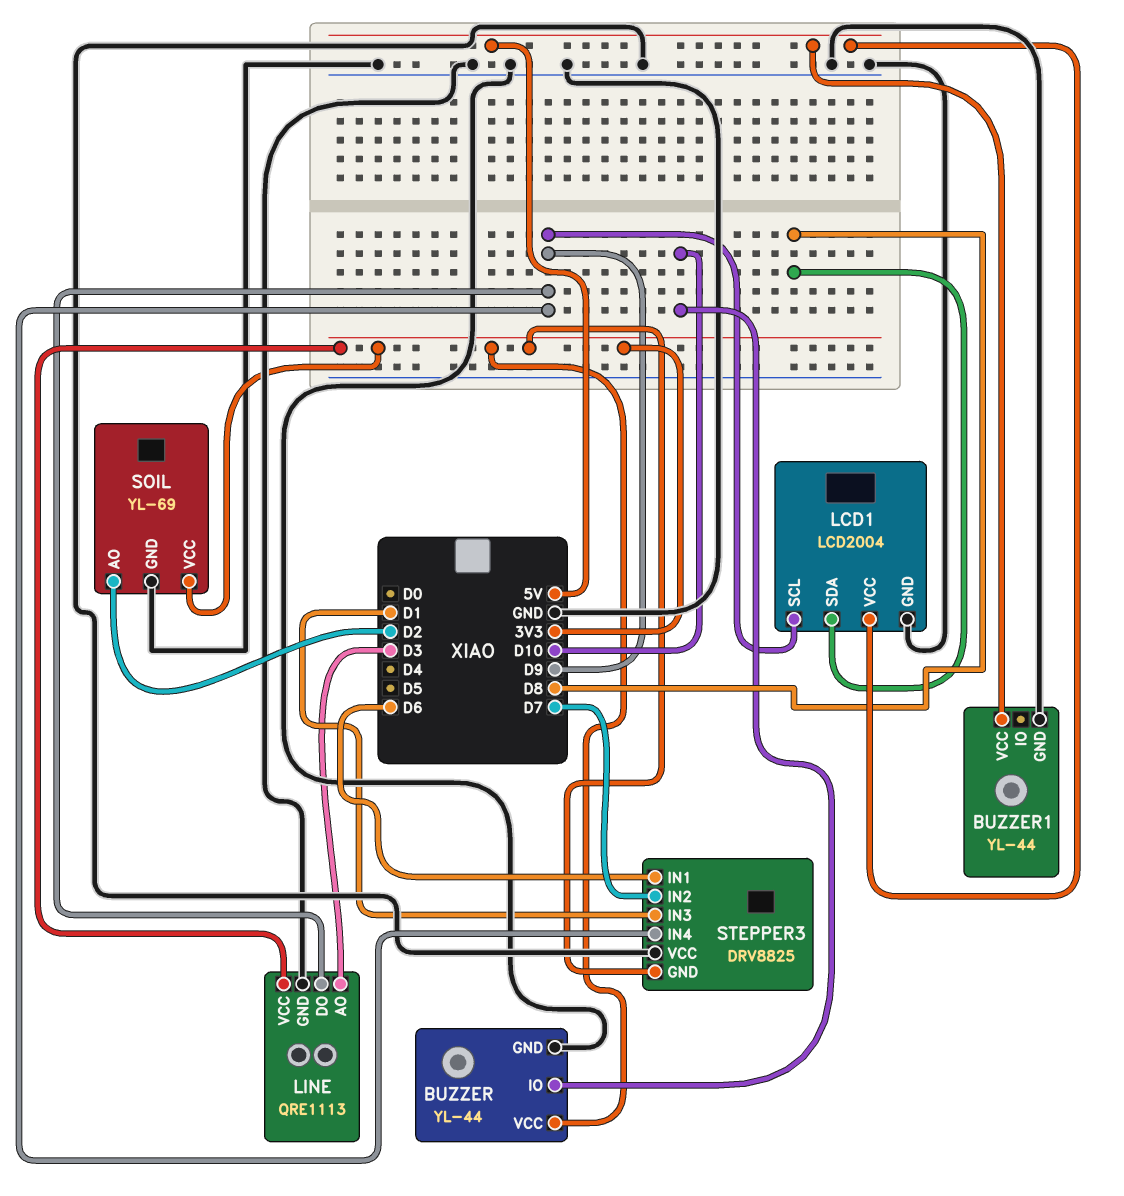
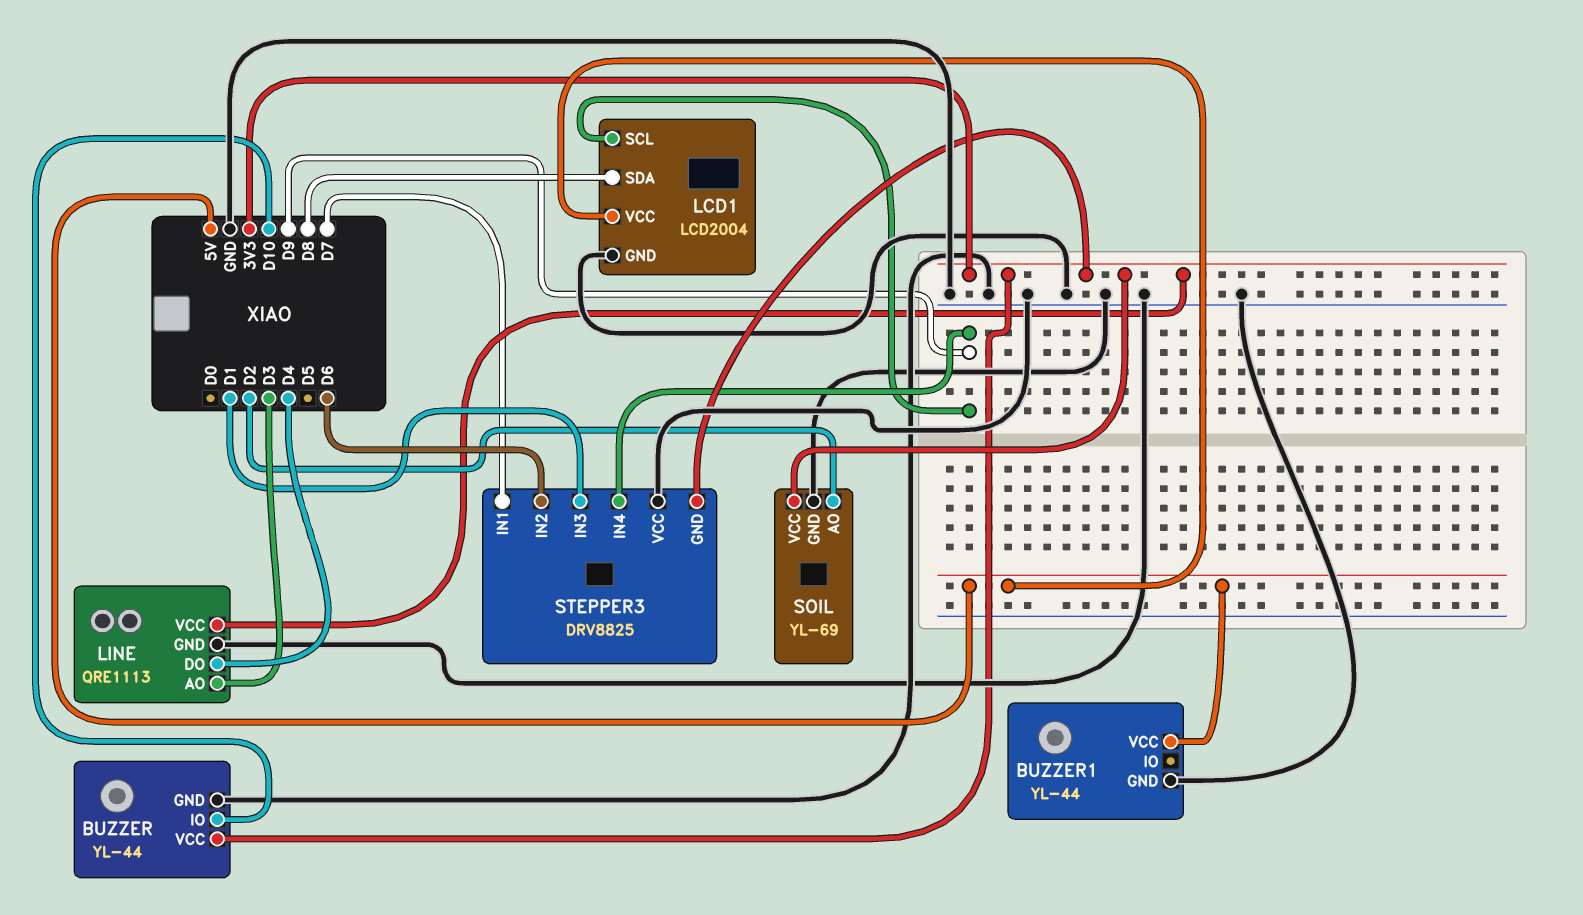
LINE pin DO: D9 -> D4
STEPPER3 pin IN1: D6 -> D7
STEPPER3 pin IN2: D7 -> D6

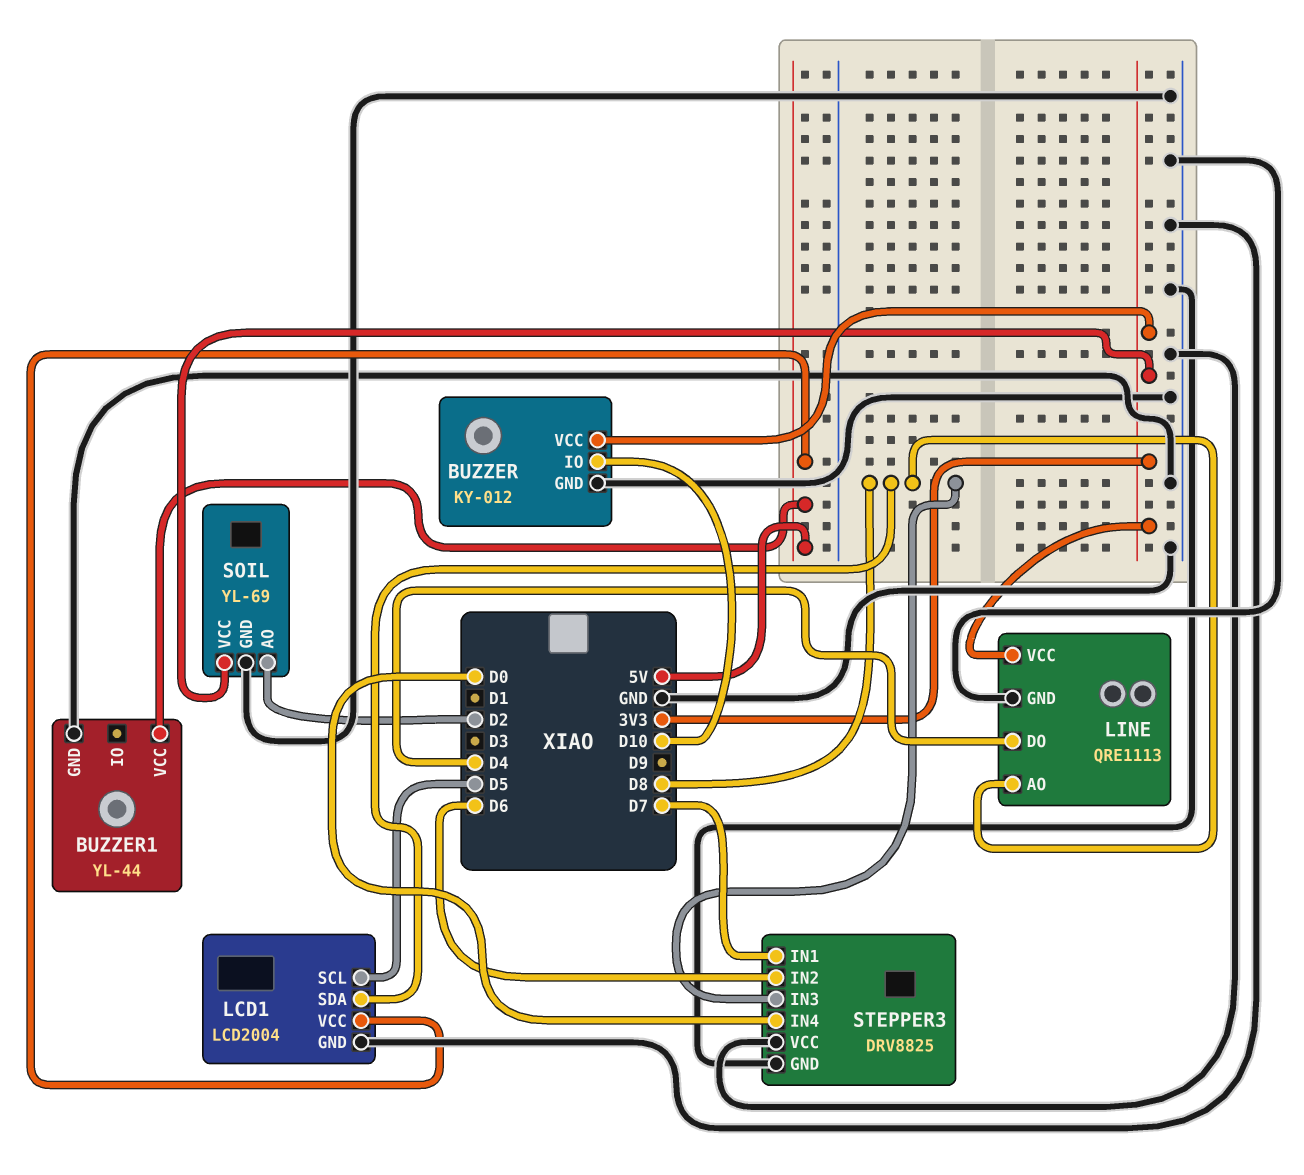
BUZZER: YL-44 -> KY-012
LCD1 pin SCL: D9 -> D5
LINE pin AO: D3 -> D8
STEPPER3 pin GND: 3V3 -> GND
STEPPER3 pin IN3: D1 -> D8
STEPPER3 pin IN4: D9 -> D0

